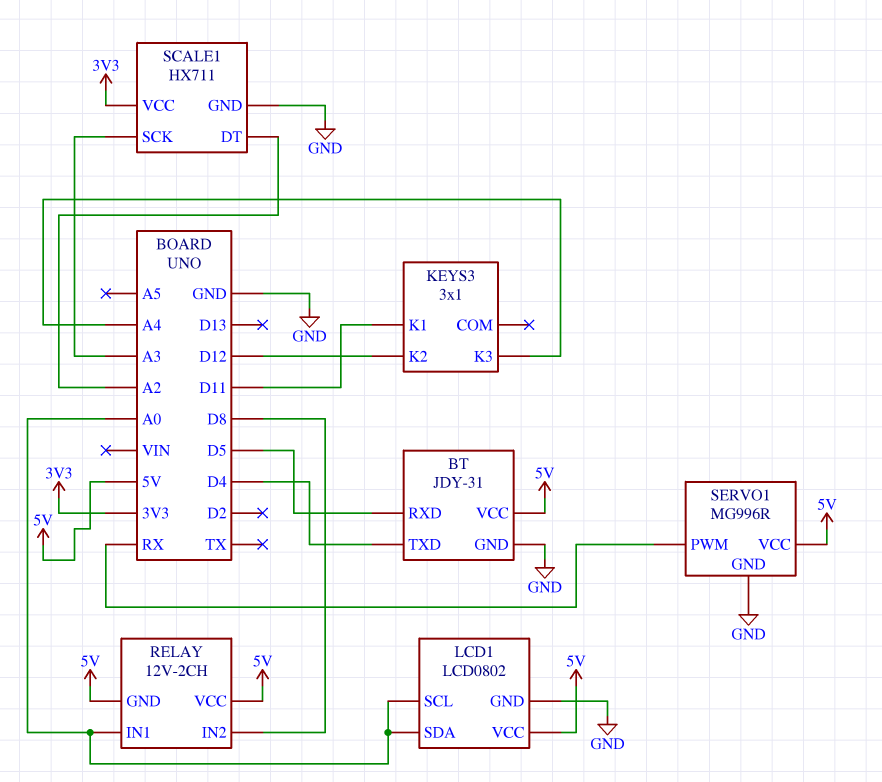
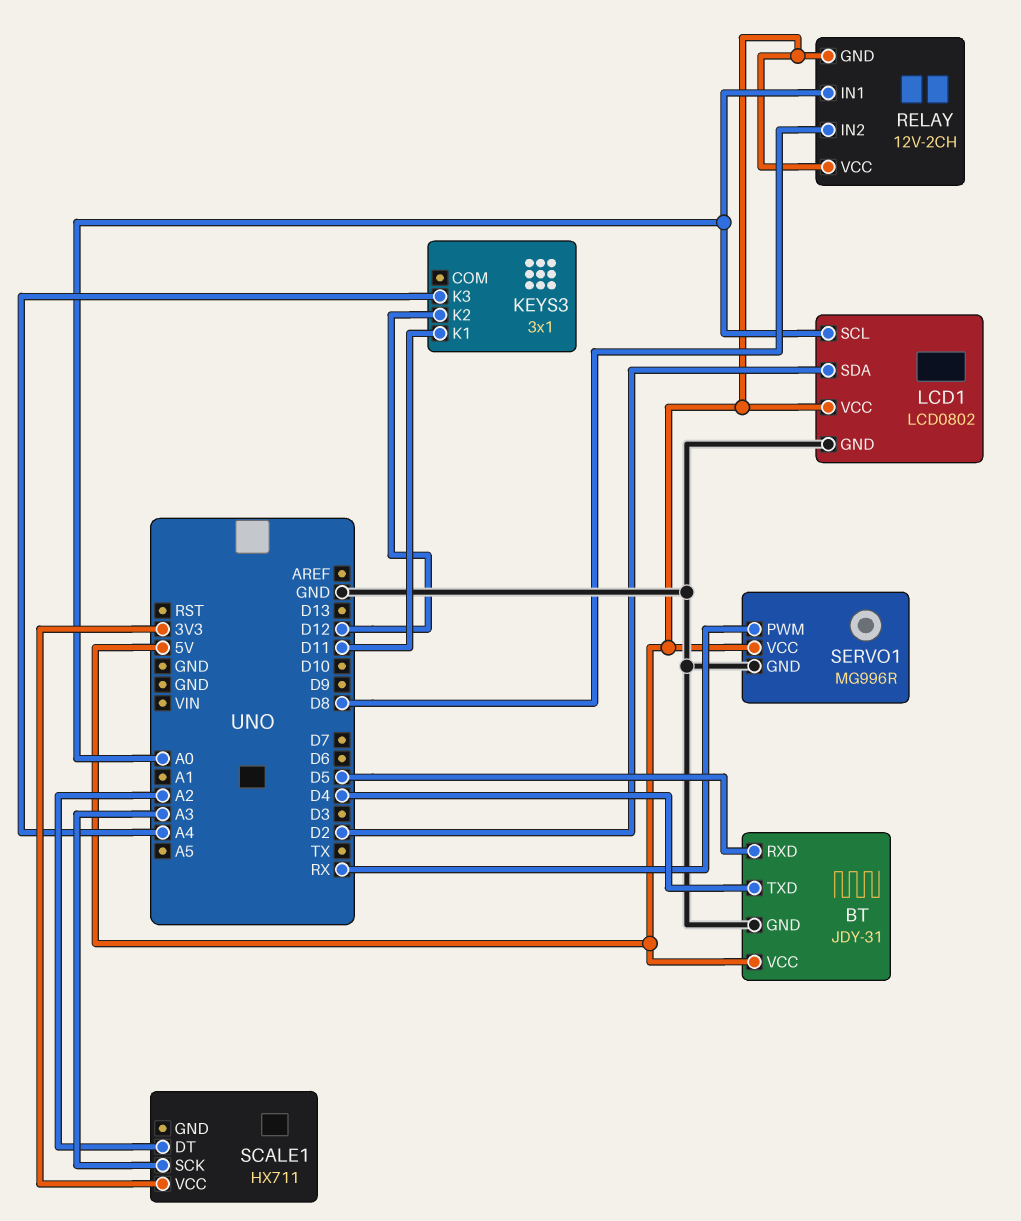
LCD1 pin SDA: A0 -> D2
SCALE1 pin GND: GND -> none

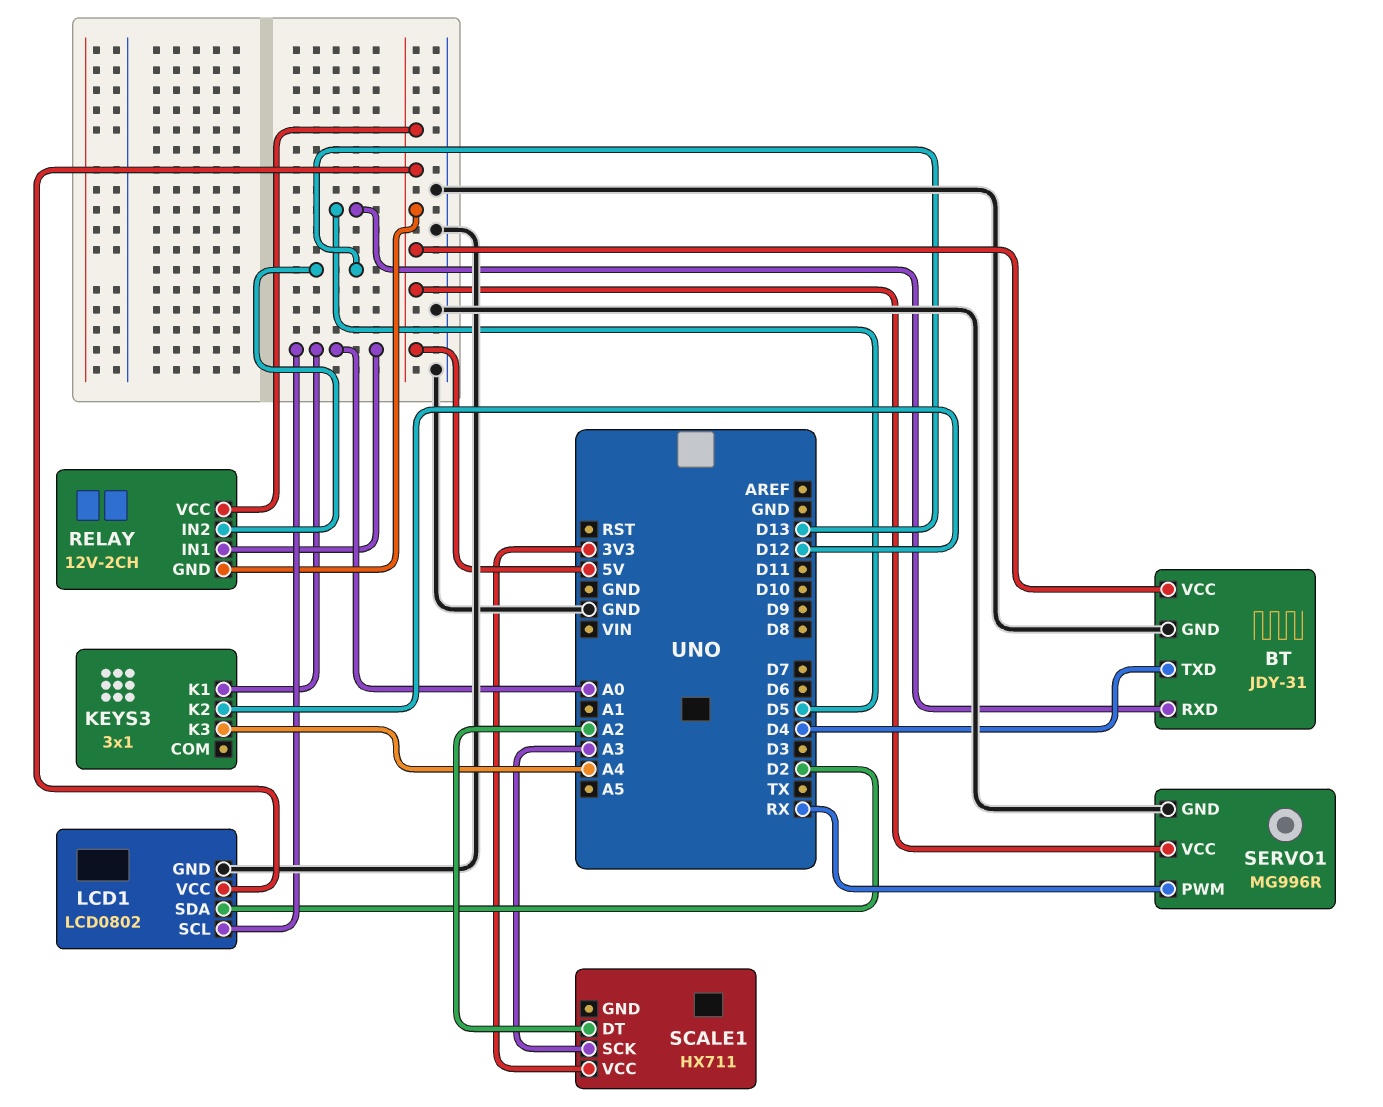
KEYS3 pin K1: D11 -> A0
RELAY pin IN2: D8 -> D13

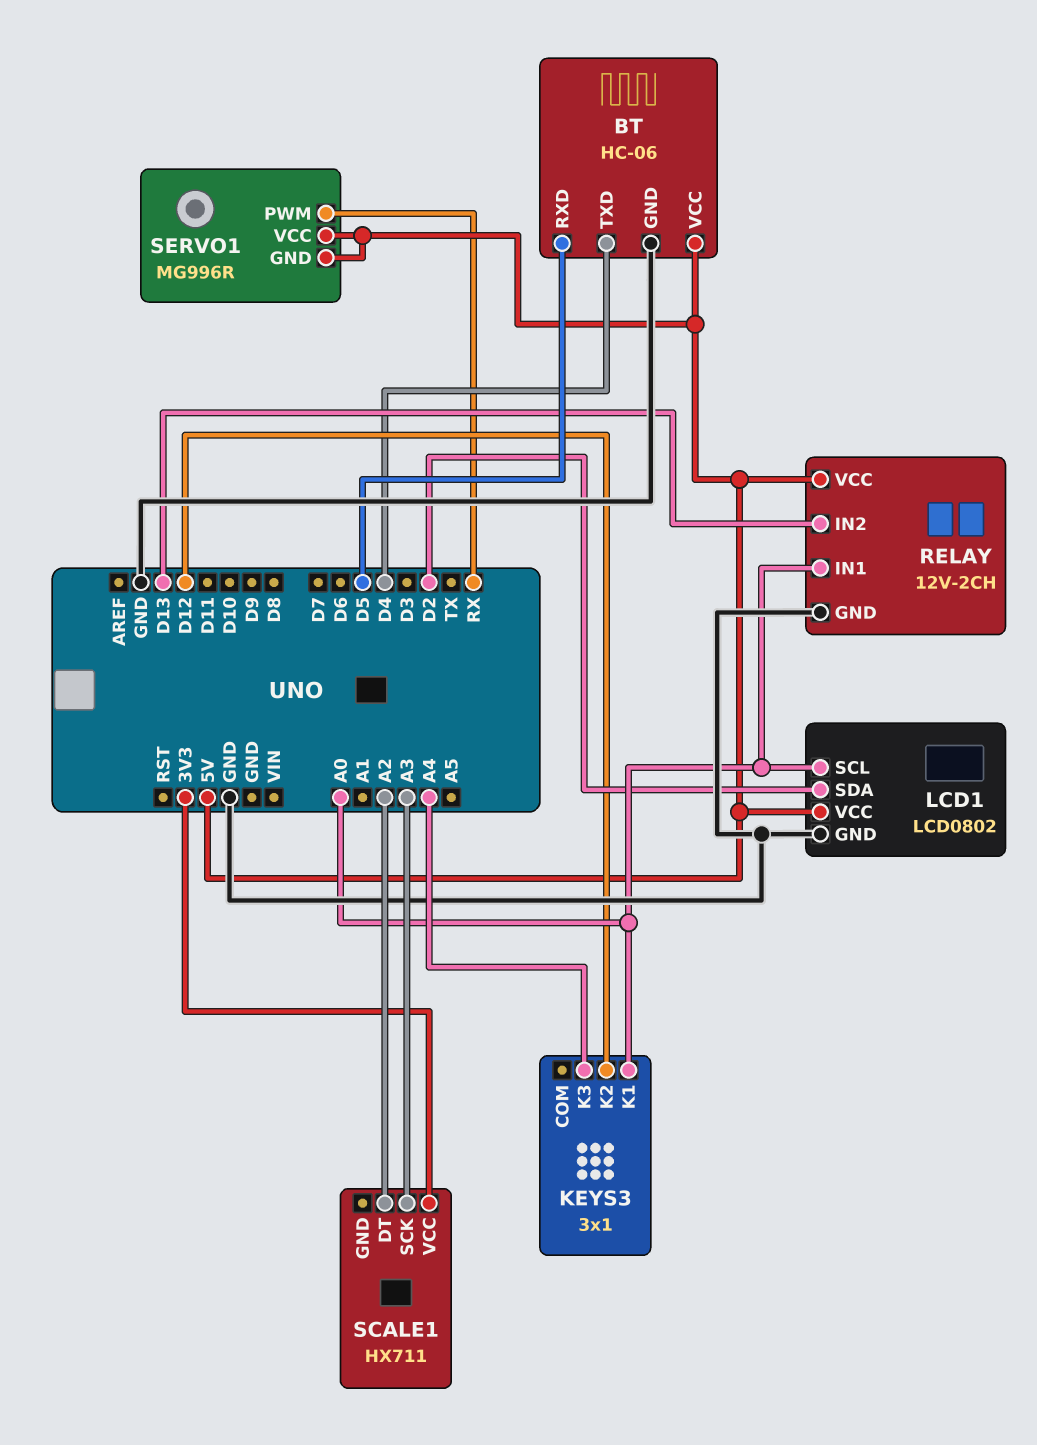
BT: JDY-31 -> HC-06
RELAY pin GND: 5V -> GND
SERVO1 pin GND: GND -> 5V

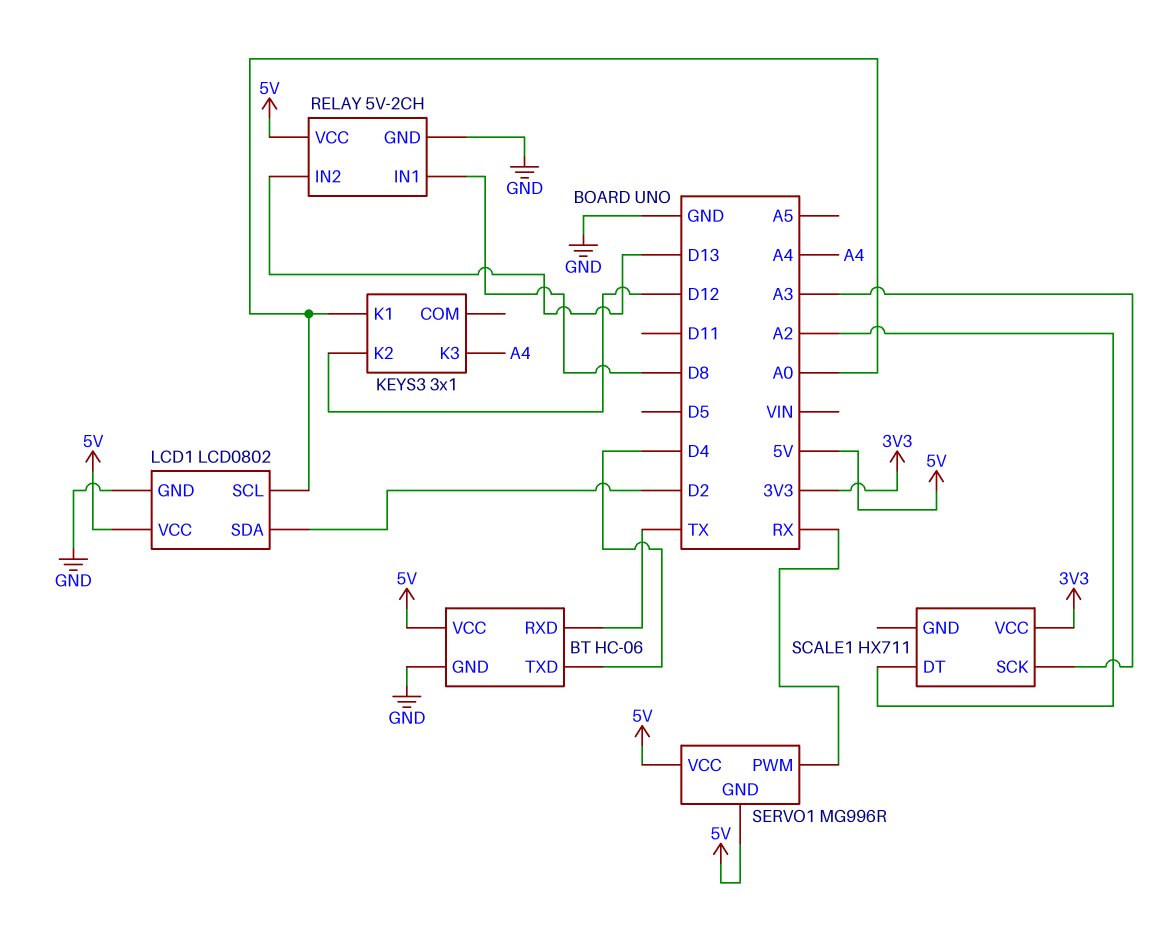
BT pin RXD: D5 -> TX
RELAY: 12V-2CH -> 5V-2CH
RELAY pin IN1: A0 -> D8

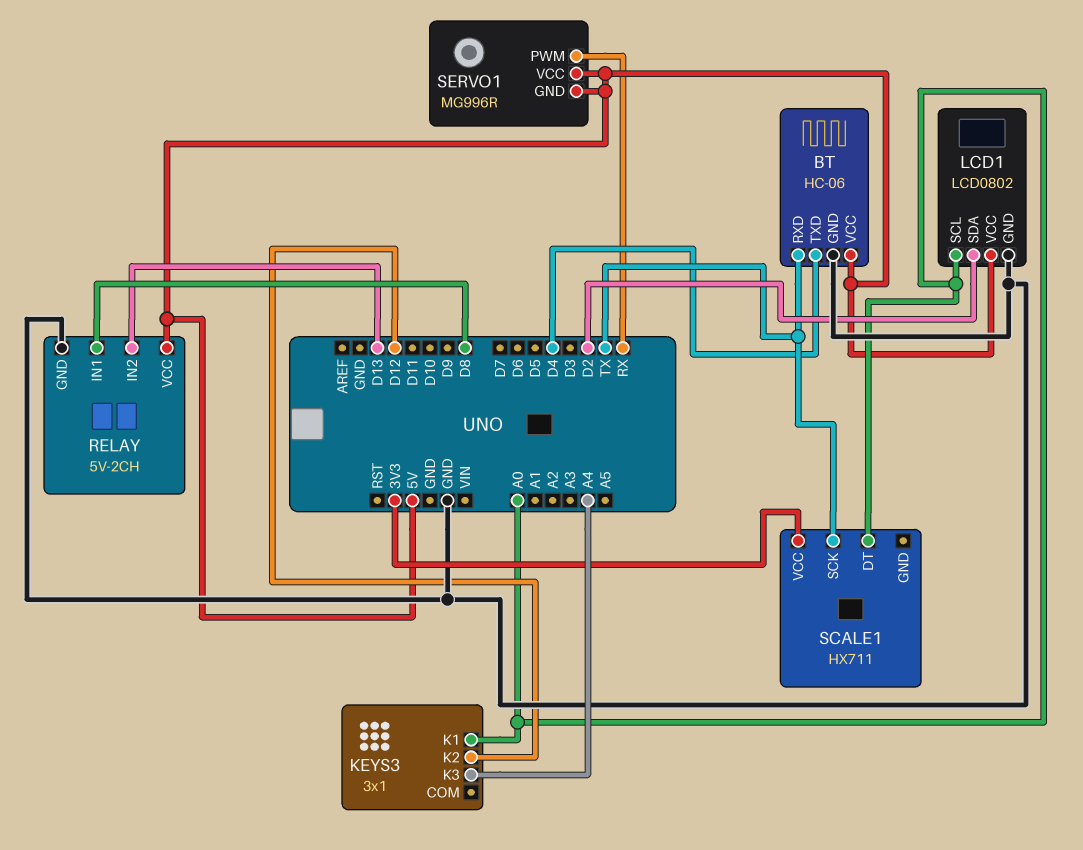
SCALE1 pin DT: A2 -> A0
SCALE1 pin SCK: A3 -> TX

